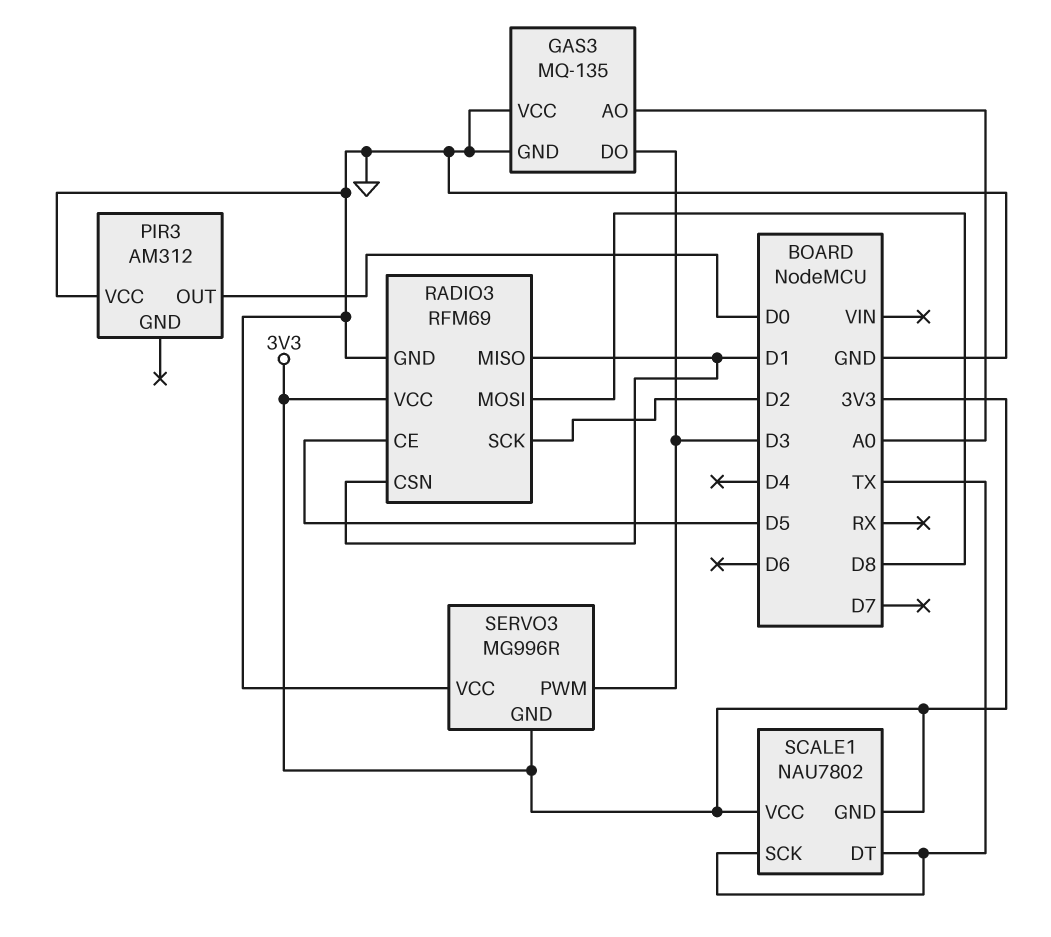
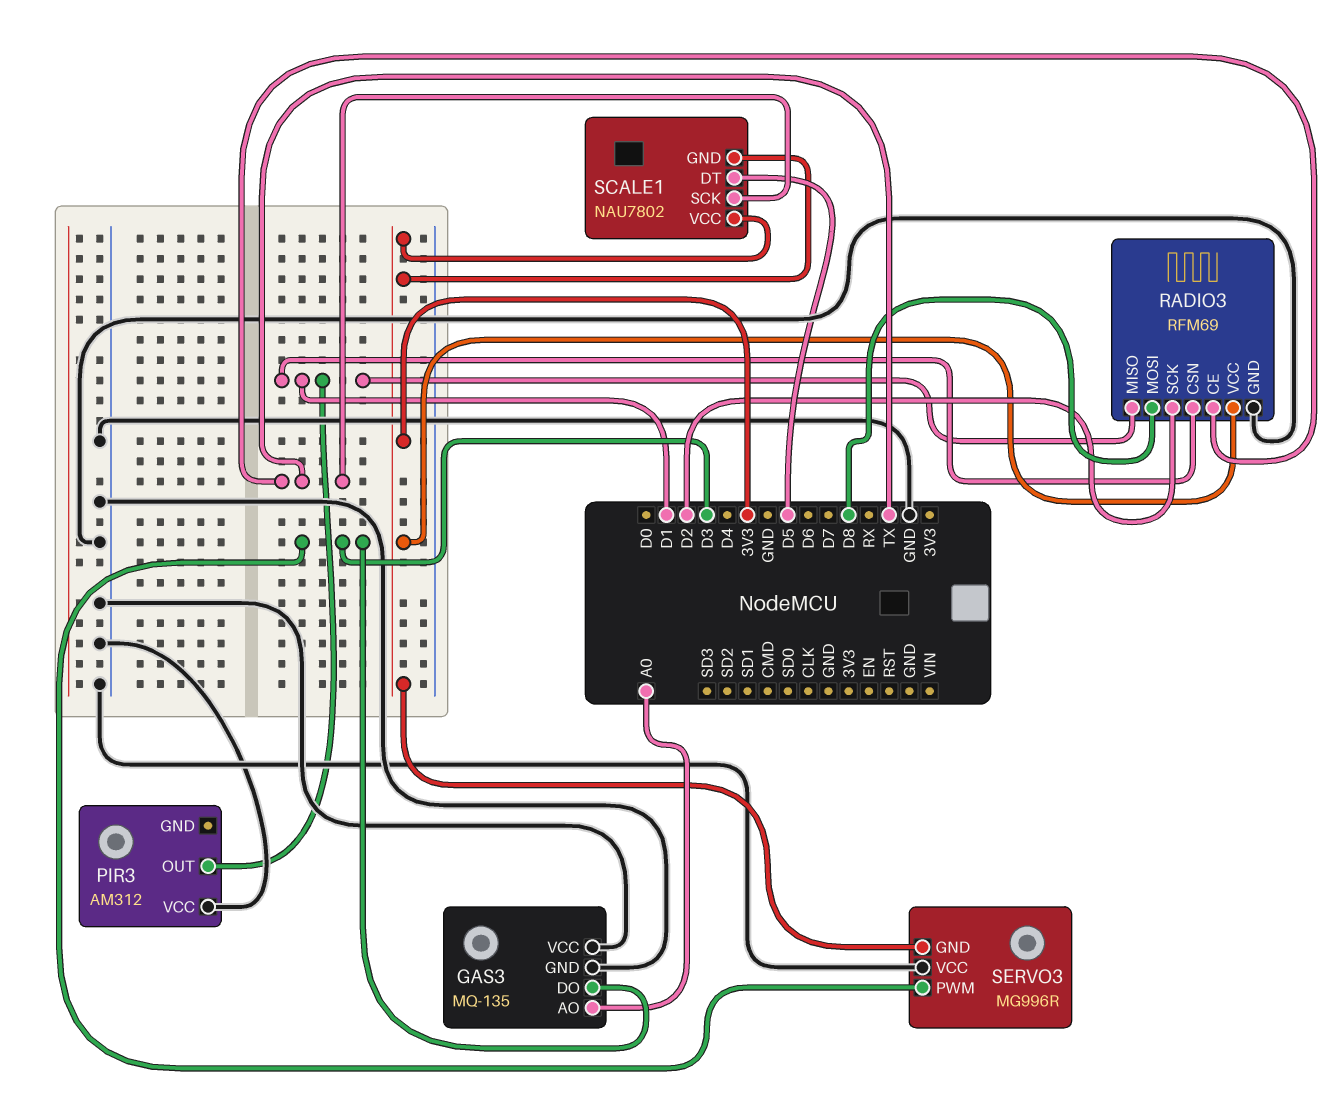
PIR3 pin OUT: D0 -> D1
RADIO3 pin CE: D5 -> TX
SCALE1 pin DT: TX -> D5

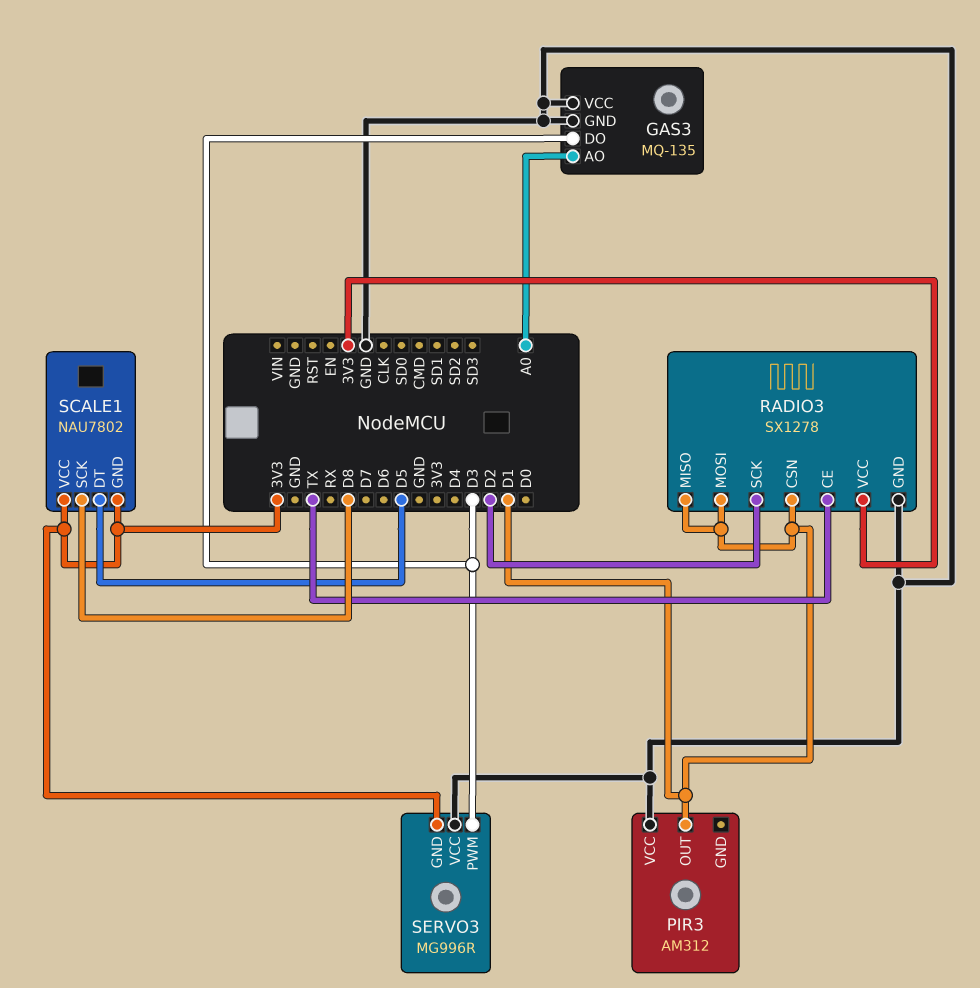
RADIO3: RFM69 -> SX1278
RADIO3 pin MOSI: D8 -> D1
SCALE1 pin SCK: TX -> D8

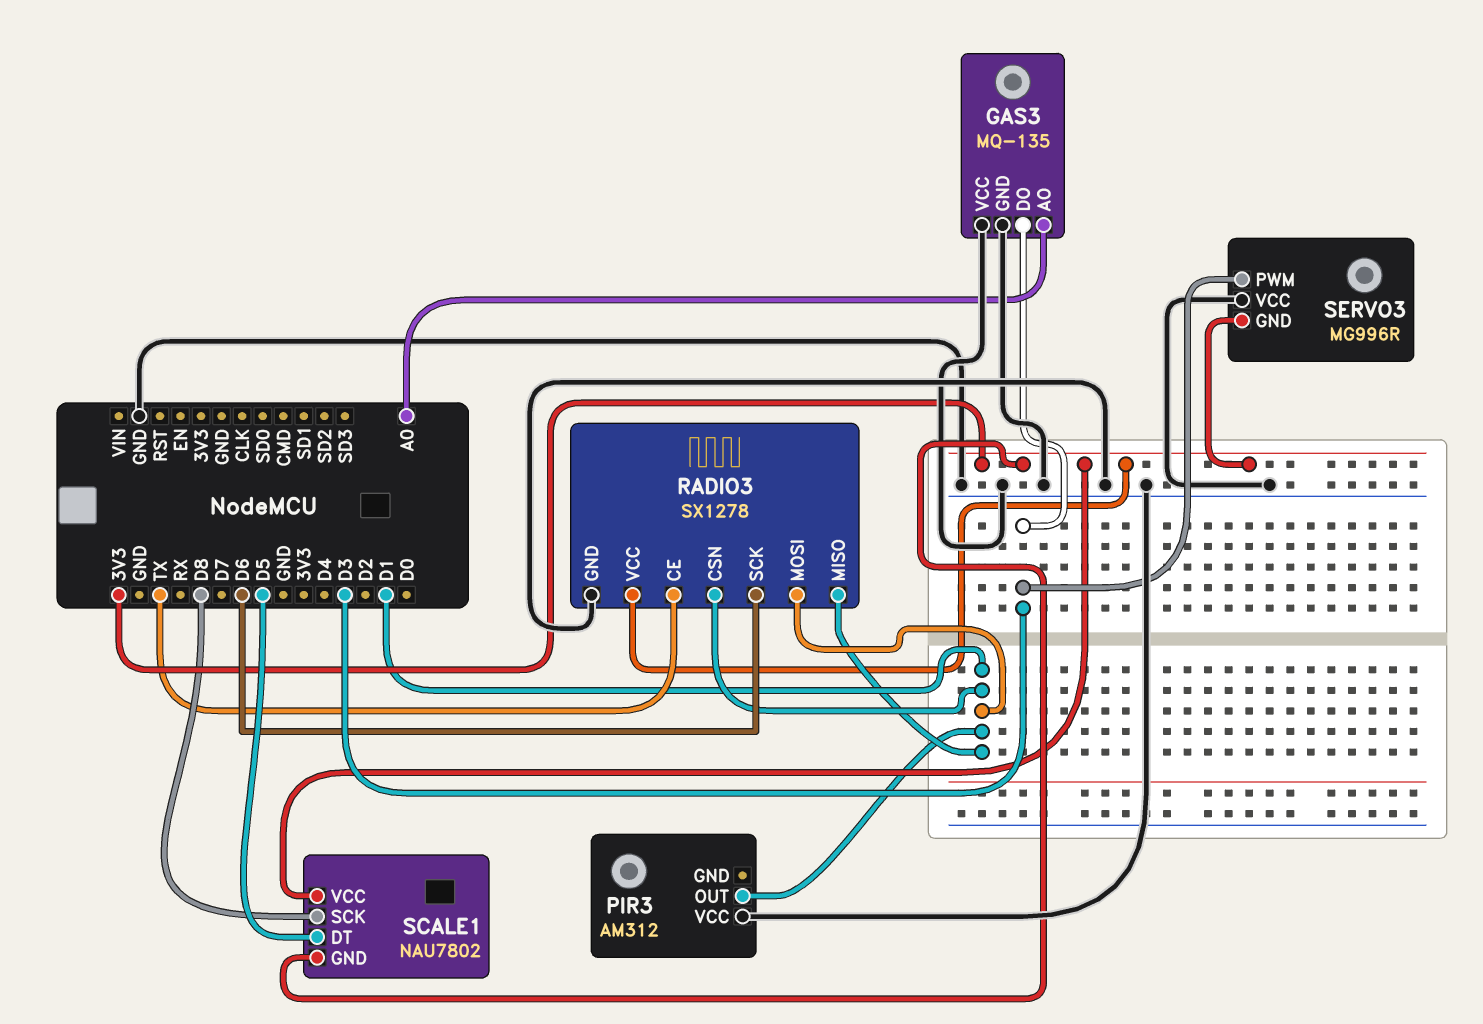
RADIO3 pin SCK: D2 -> D6

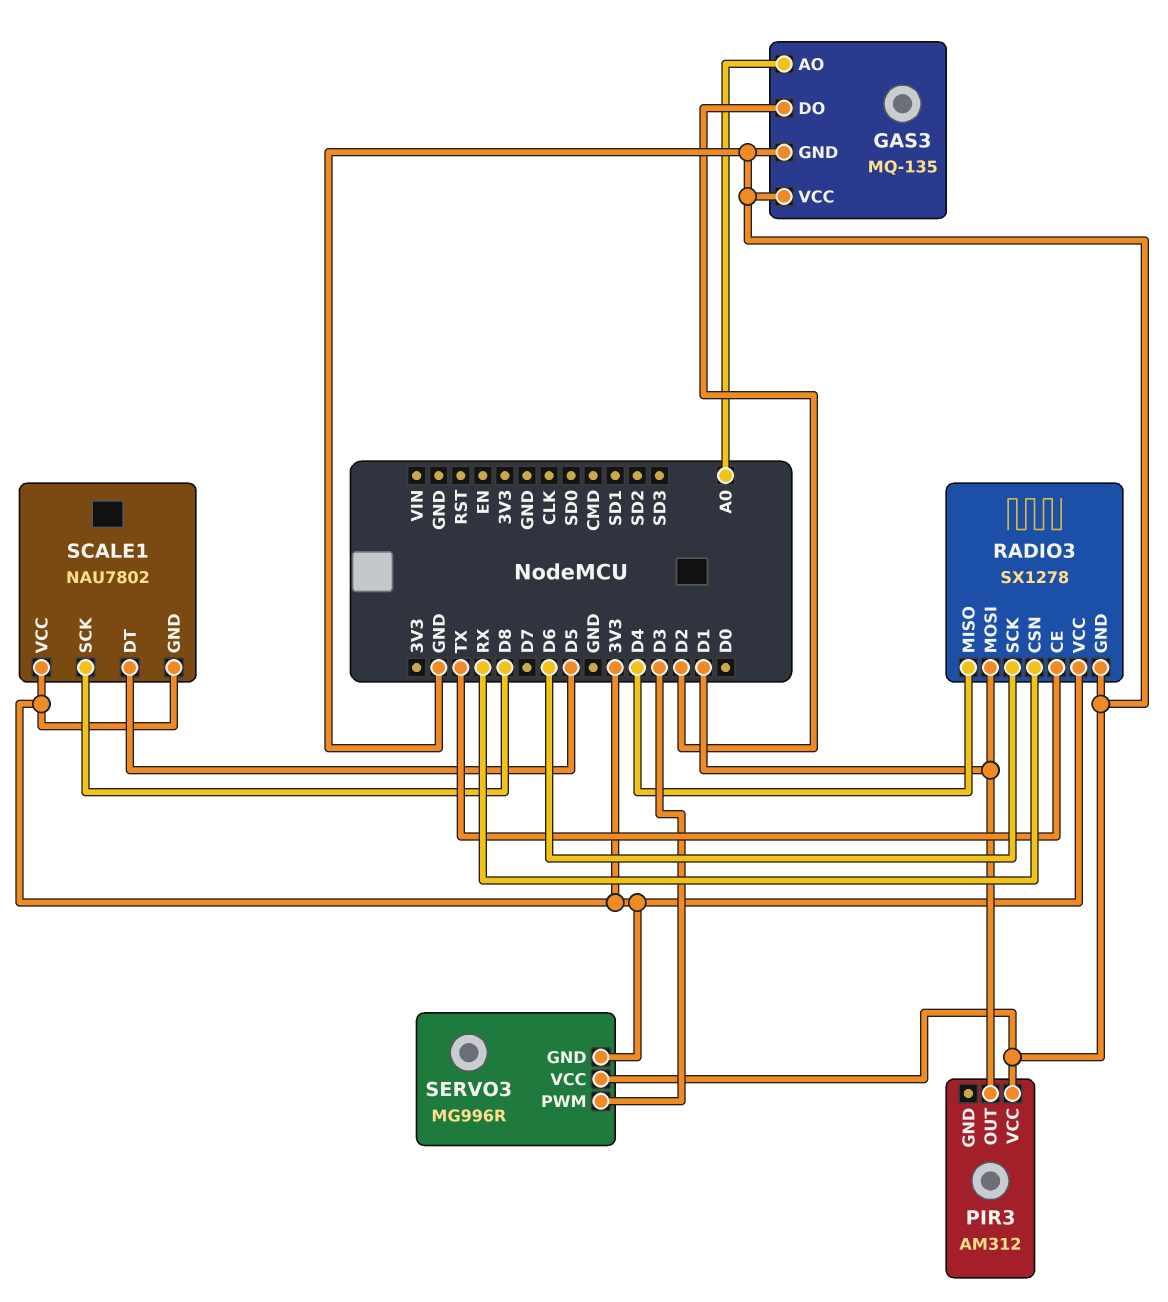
GAS3 pin DO: D3 -> D2
RADIO3 pin CSN: D1 -> RX
RADIO3 pin MISO: D1 -> D4

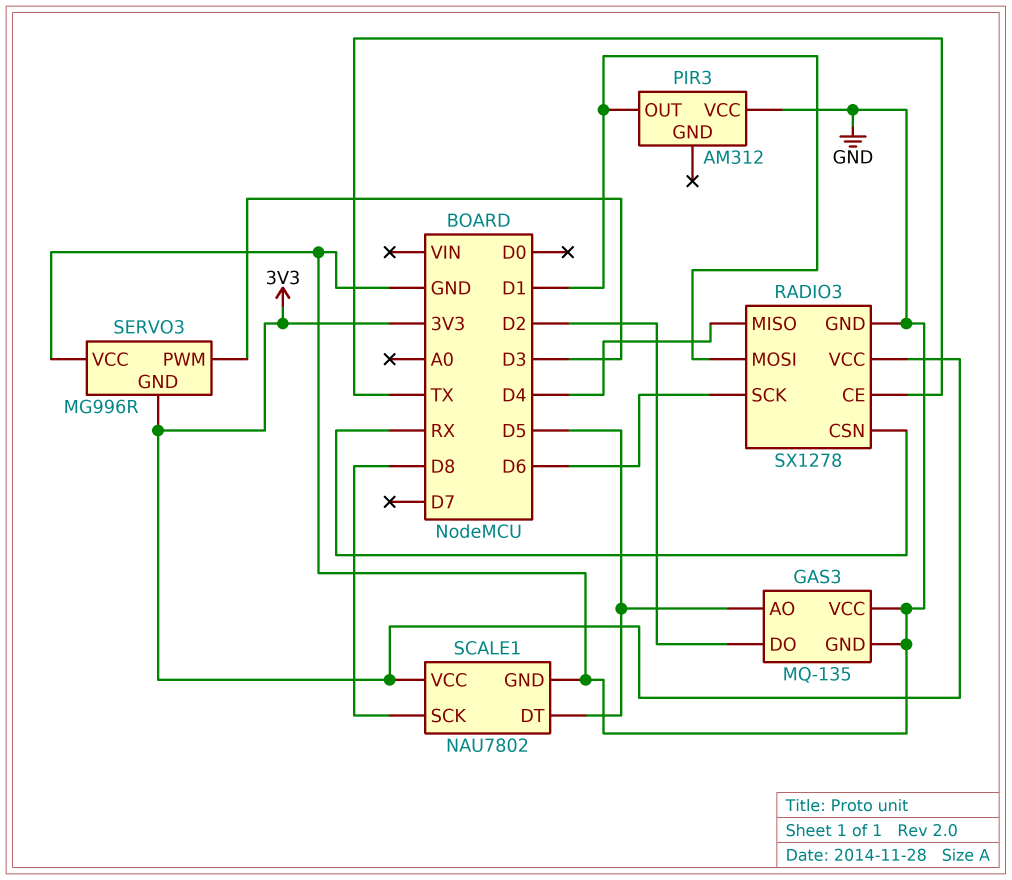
GAS3 pin AO: A0 -> D5
SCALE1 pin GND: 3V3 -> GND

